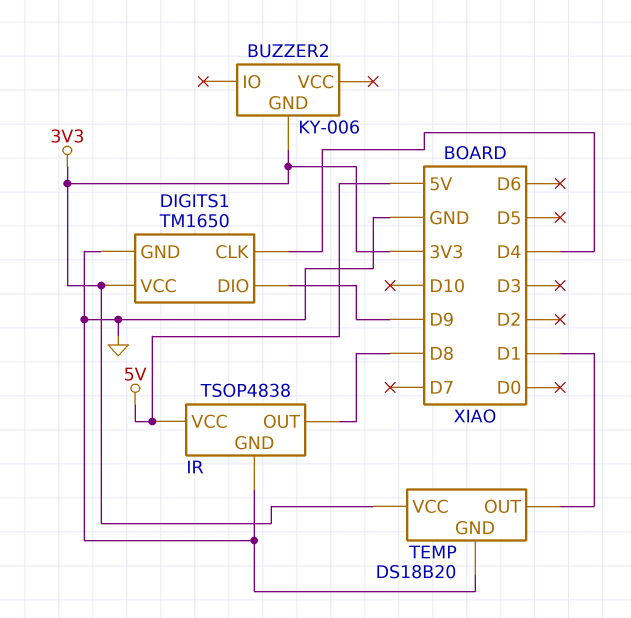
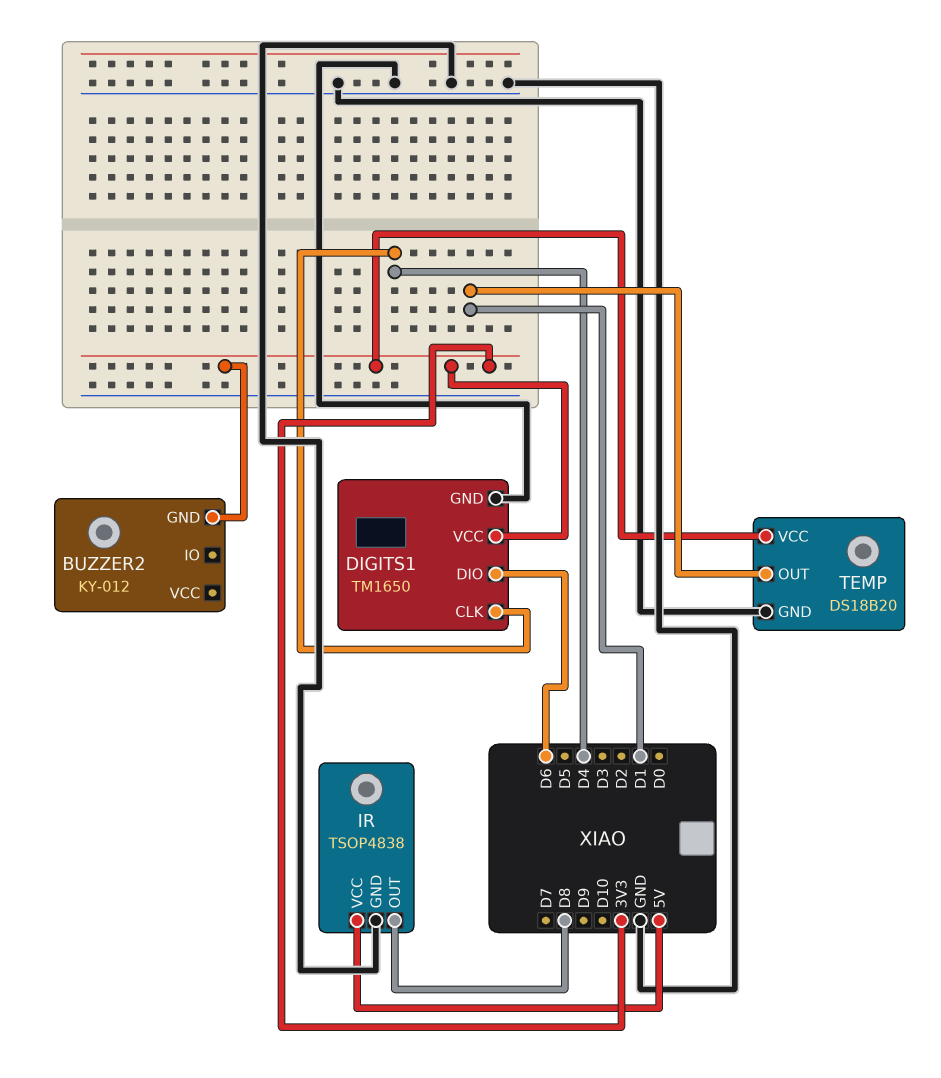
BUZZER2: KY-006 -> KY-012
DIGITS1 pin DIO: D9 -> D6

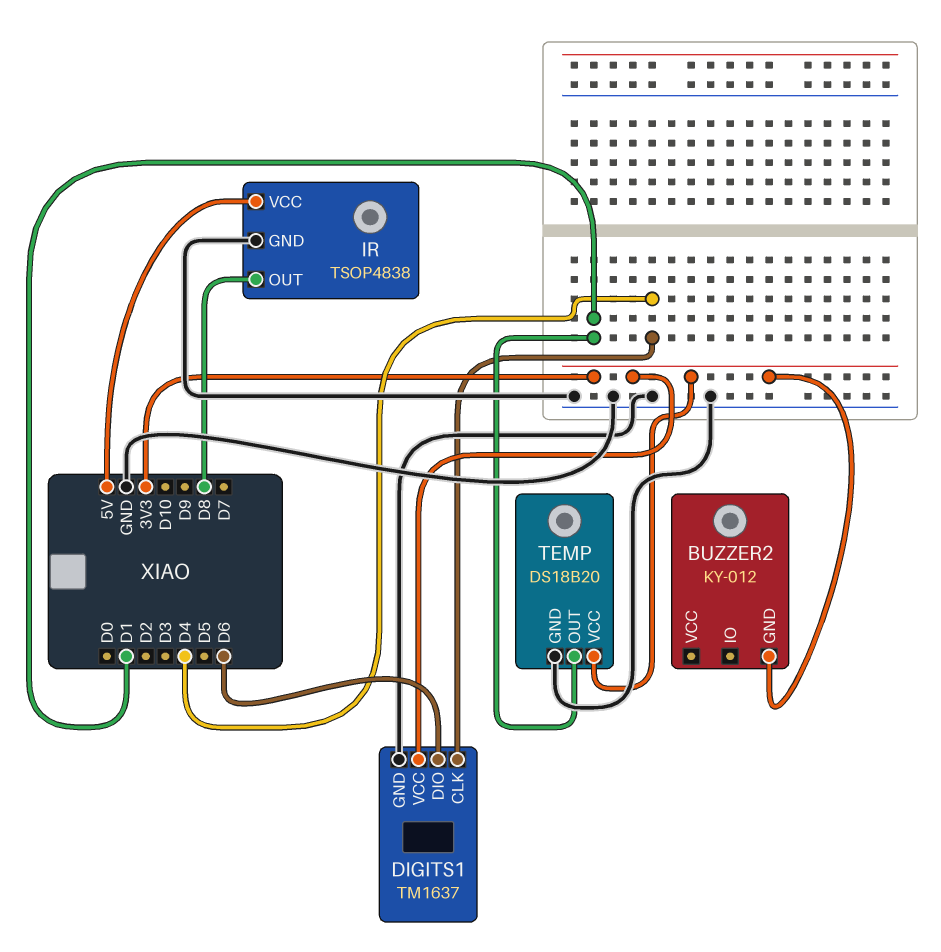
DIGITS1: TM1650 -> TM1637

